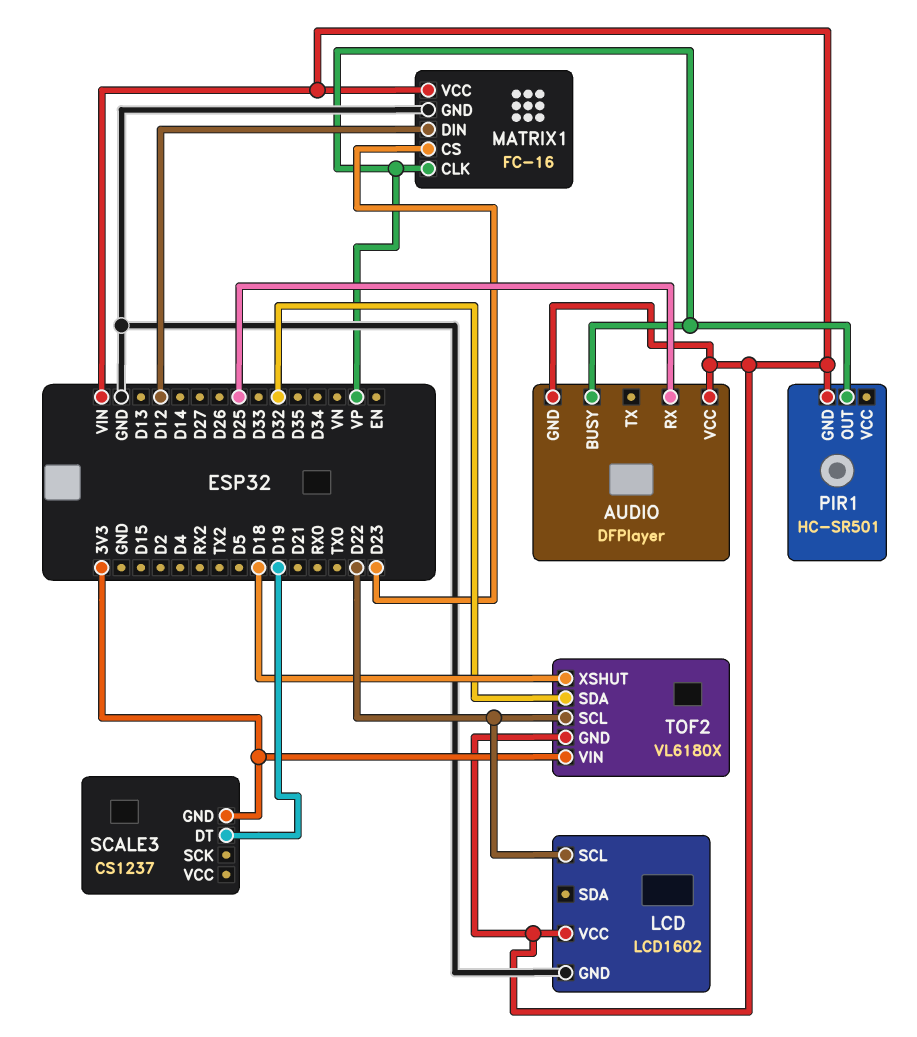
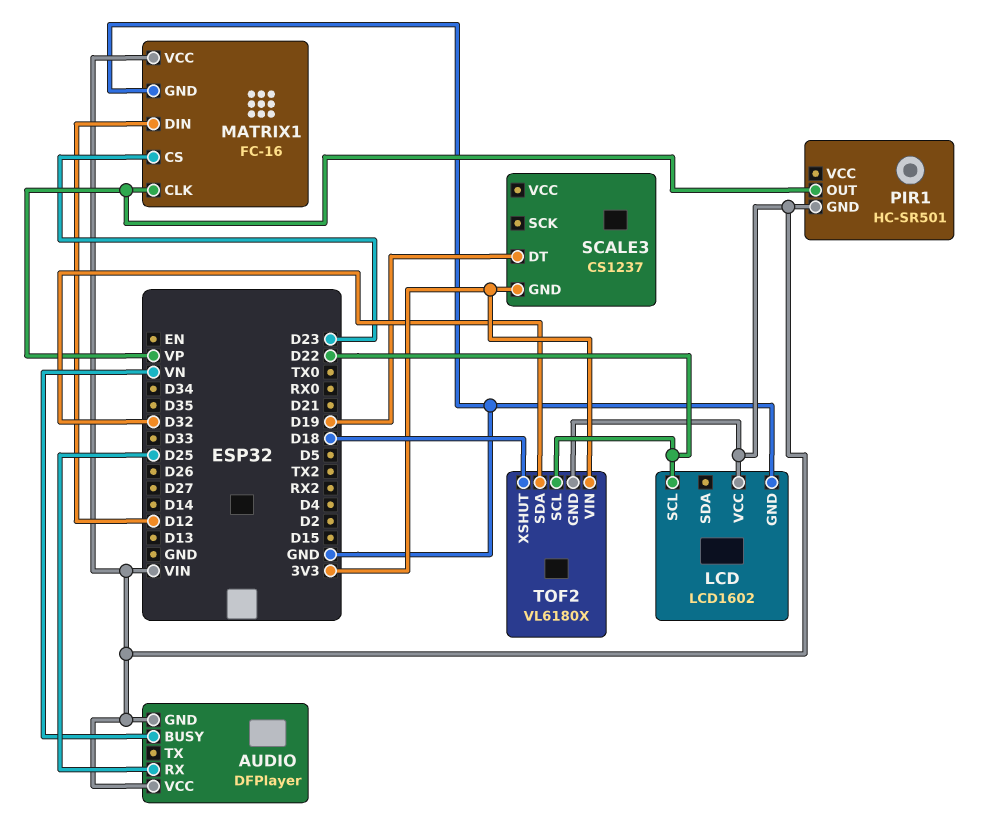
AUDIO pin BUSY: VP -> VN

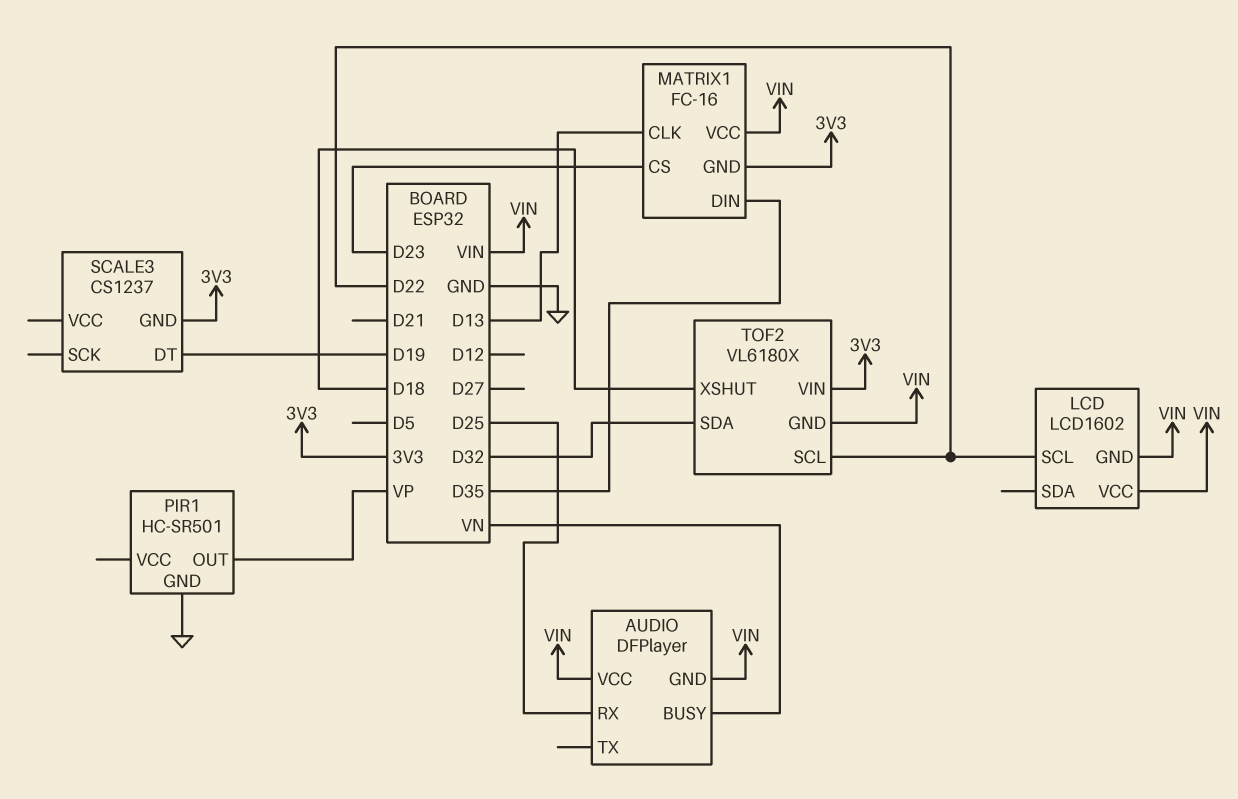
LCD pin GND: GND -> VIN
MATRIX1 pin CLK: VP -> D13
MATRIX1 pin DIN: D12 -> D35
MATRIX1 pin GND: GND -> 3V3
PIR1 pin GND: VIN -> GND

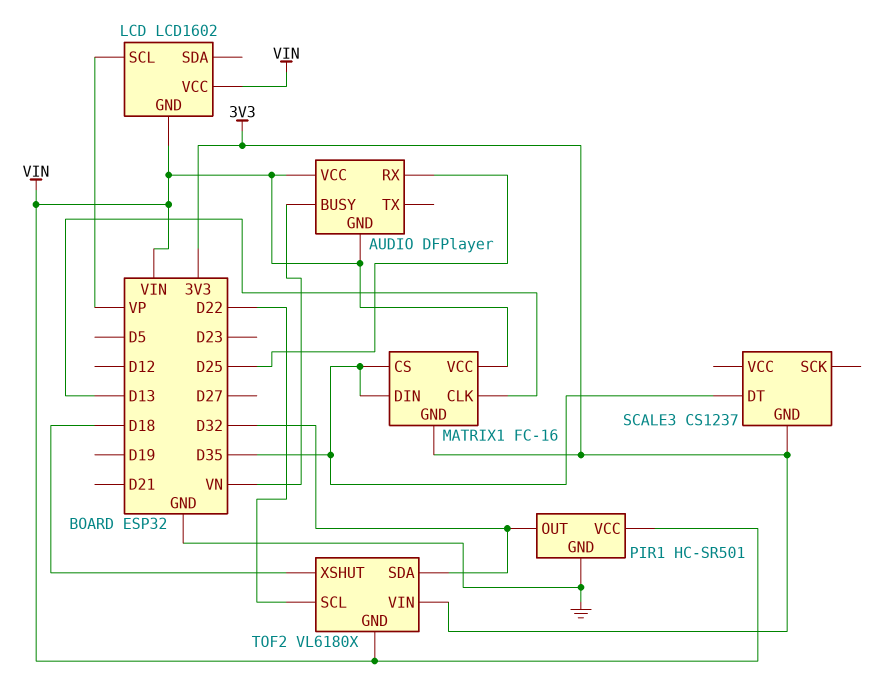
LCD pin SCL: D22 -> VP
MATRIX1 pin CS: D23 -> D35
PIR1 pin OUT: VP -> D32
PIR1 pin VCC: none -> VIN
SCALE3 pin DT: D19 -> D35

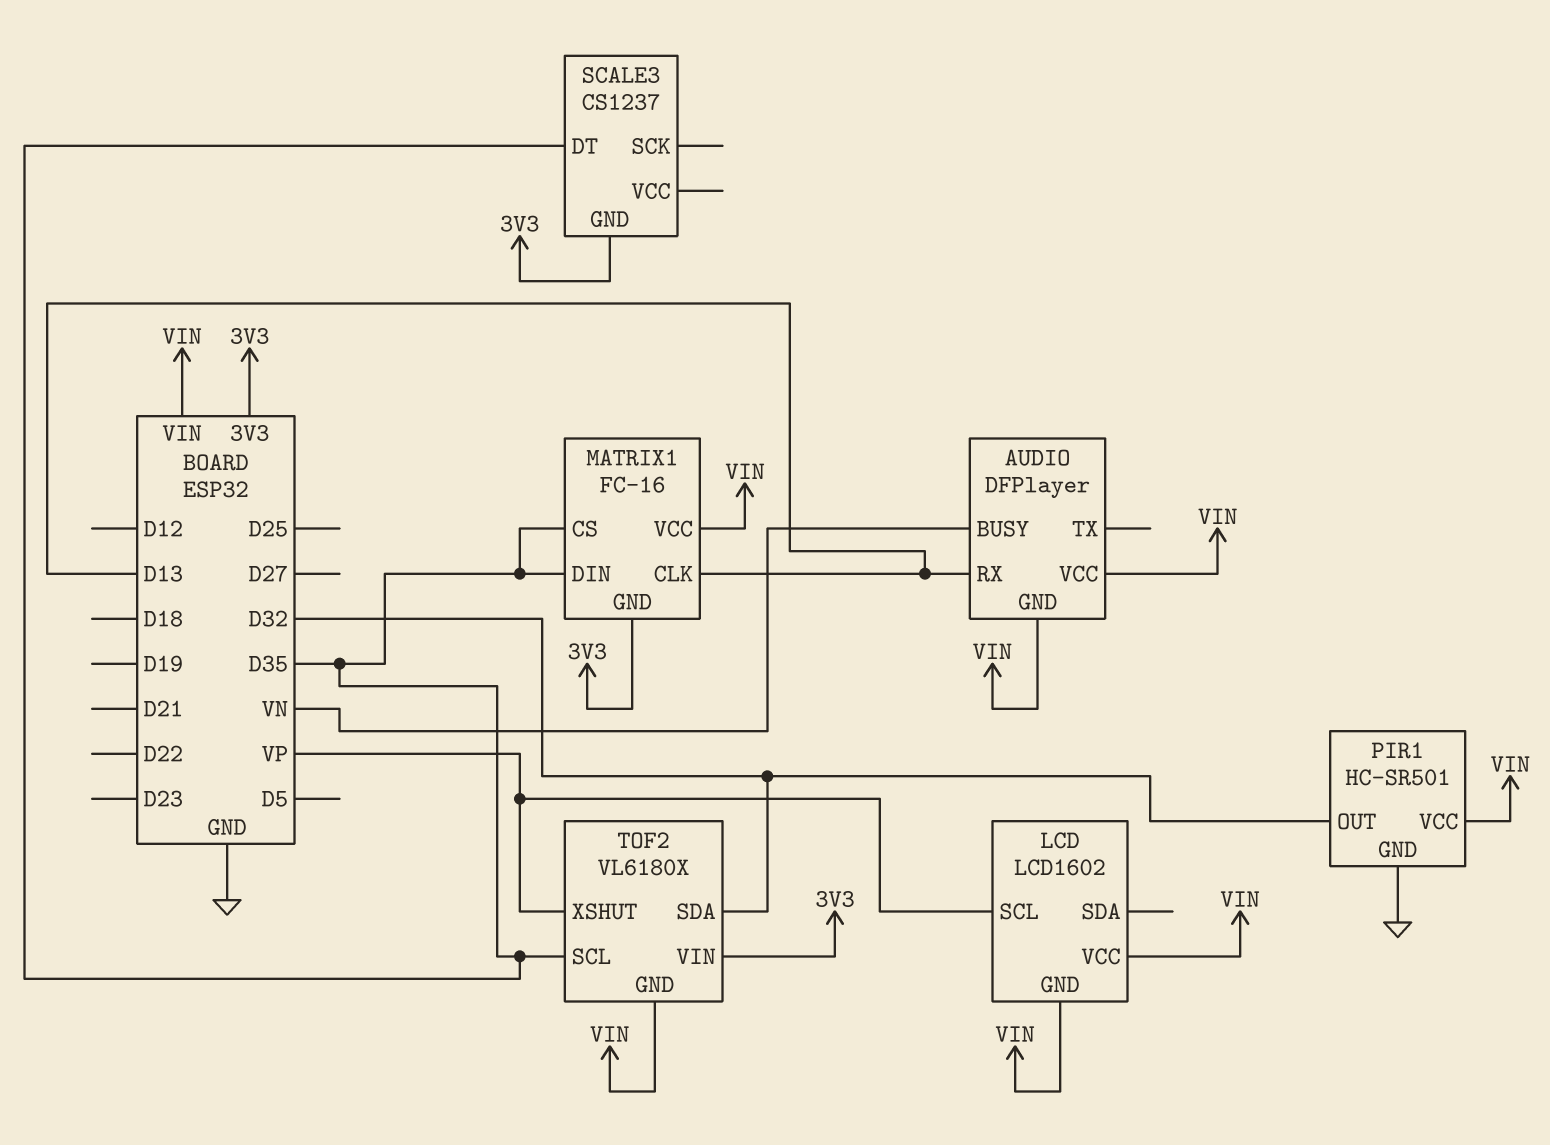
AUDIO pin RX: D25 -> D13
TOF2 pin SCL: D22 -> D35
TOF2 pin XSHUT: D18 -> VP

